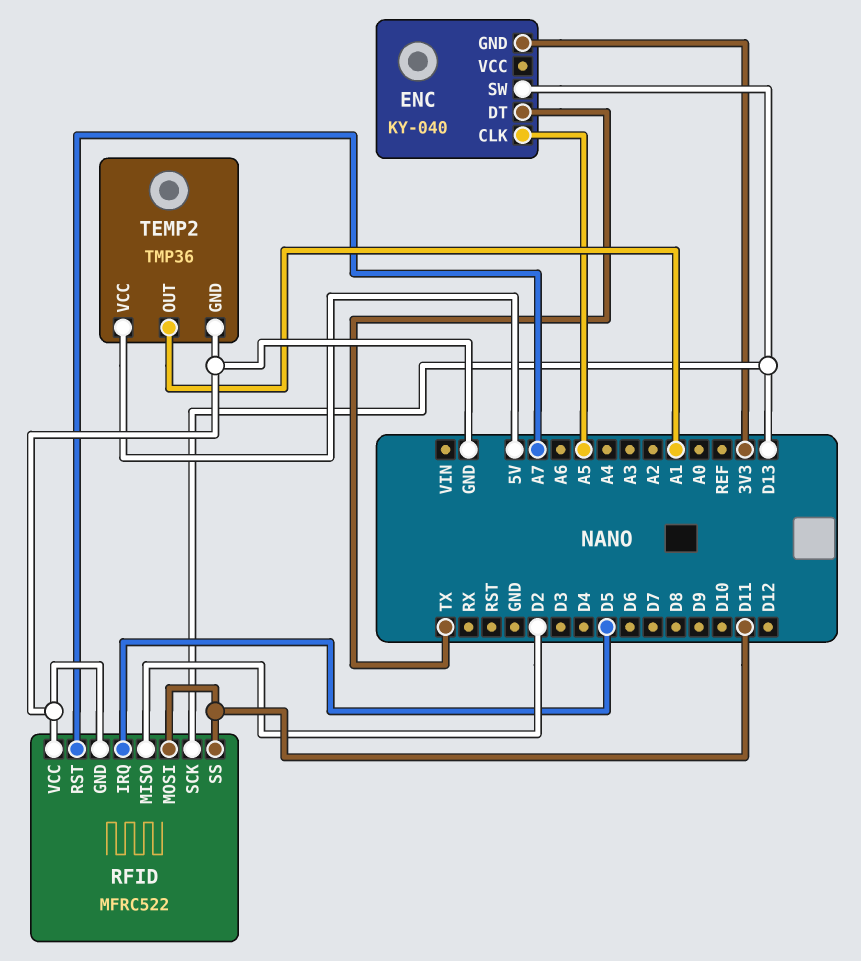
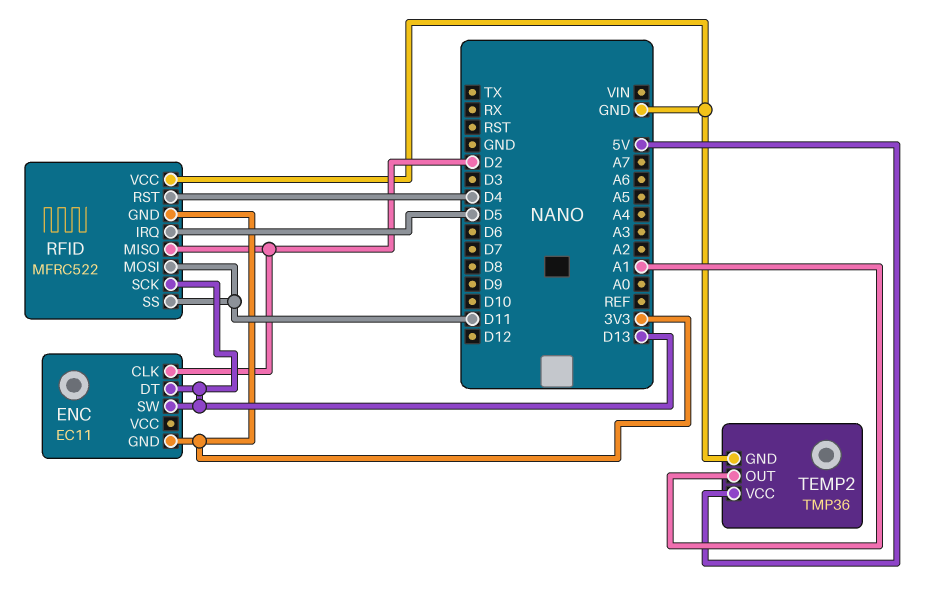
ENC: KY-040 -> EC11
ENC pin CLK: A5 -> D2
ENC pin DT: TX -> D13
RFID pin GND: GND -> 3V3
RFID pin RST: A7 -> D4

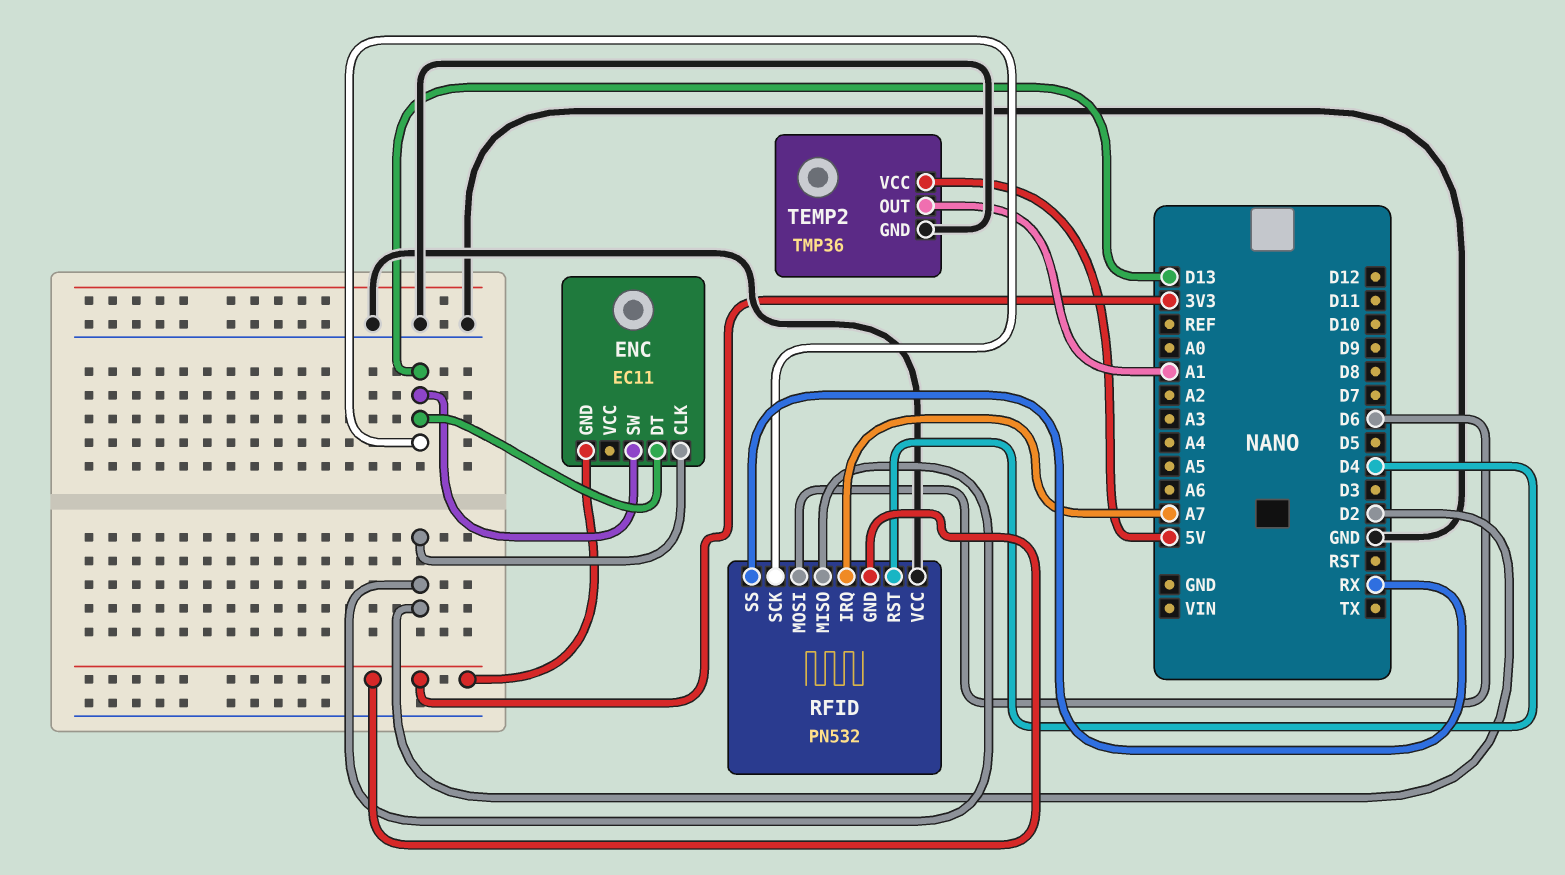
RFID: MFRC522 -> PN532
RFID pin IRQ: D5 -> A7
RFID pin MOSI: D11 -> D6
RFID pin SS: D11 -> RX

